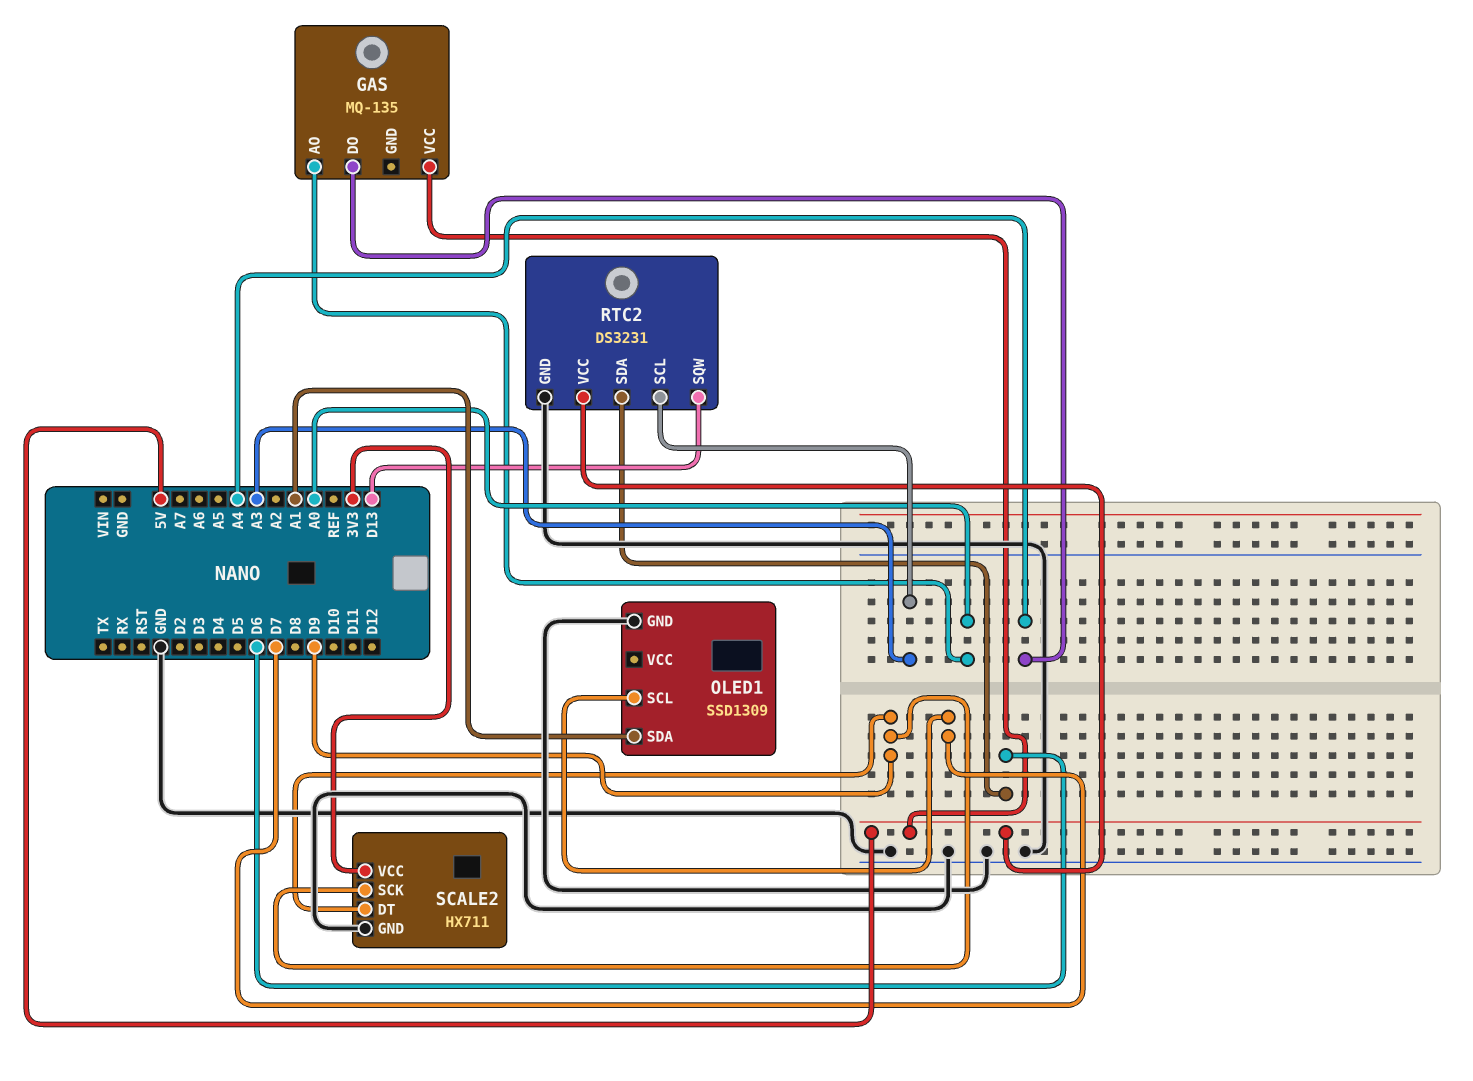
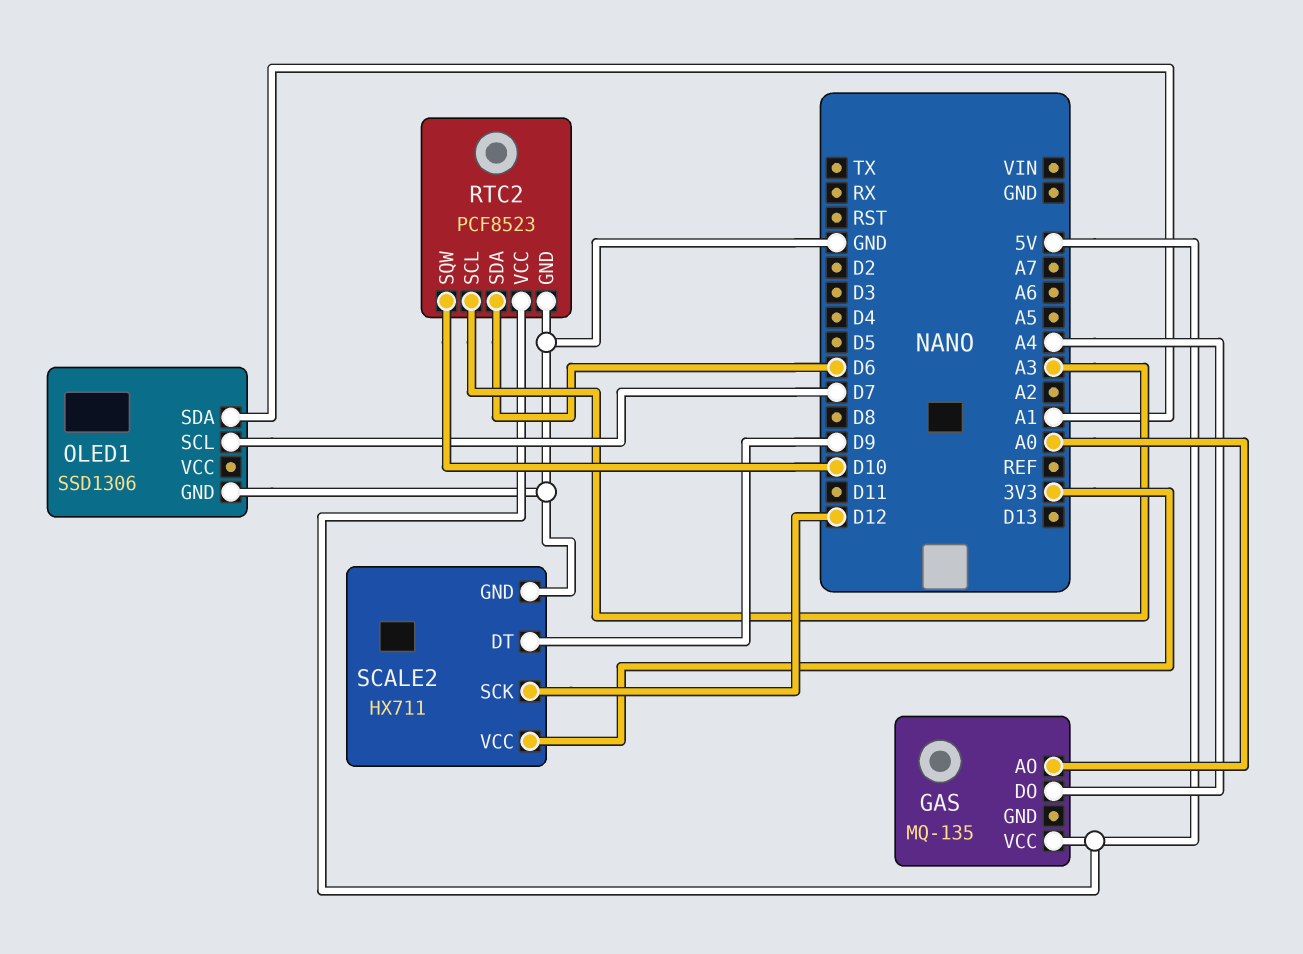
OLED1: SSD1309 -> SSD1306
RTC2: DS3231 -> PCF8523
RTC2 pin SQW: D13 -> D10
SCALE2 pin SCK: D9 -> D12

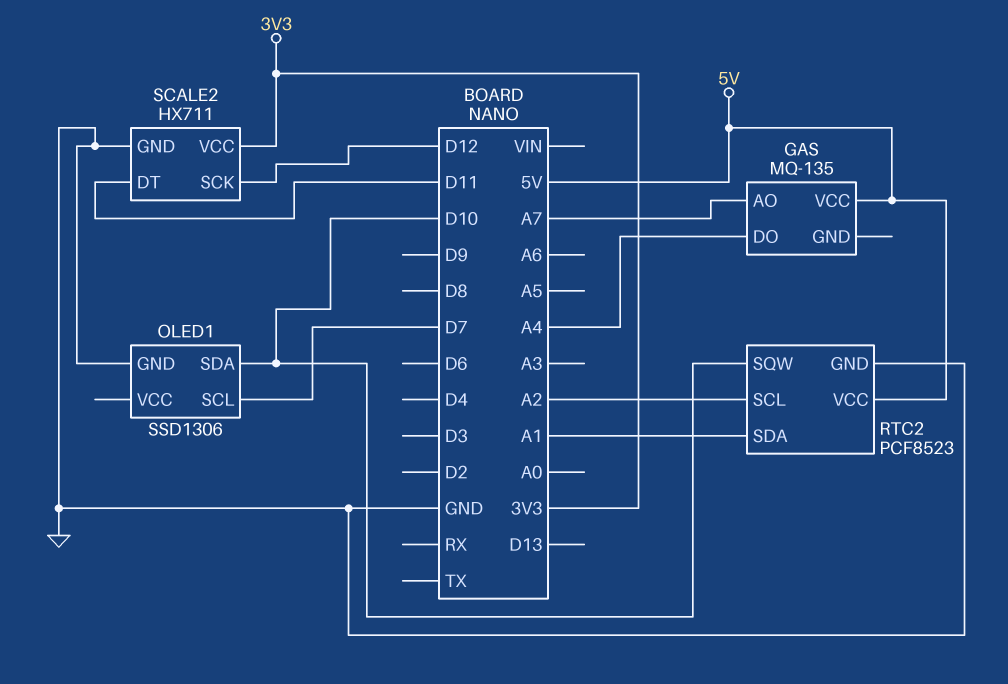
GAS pin AO: A0 -> A7
OLED1 pin SDA: A1 -> D10
RTC2 pin SCL: A3 -> A2
RTC2 pin SDA: D6 -> A1
SCALE2 pin DT: D9 -> D11

